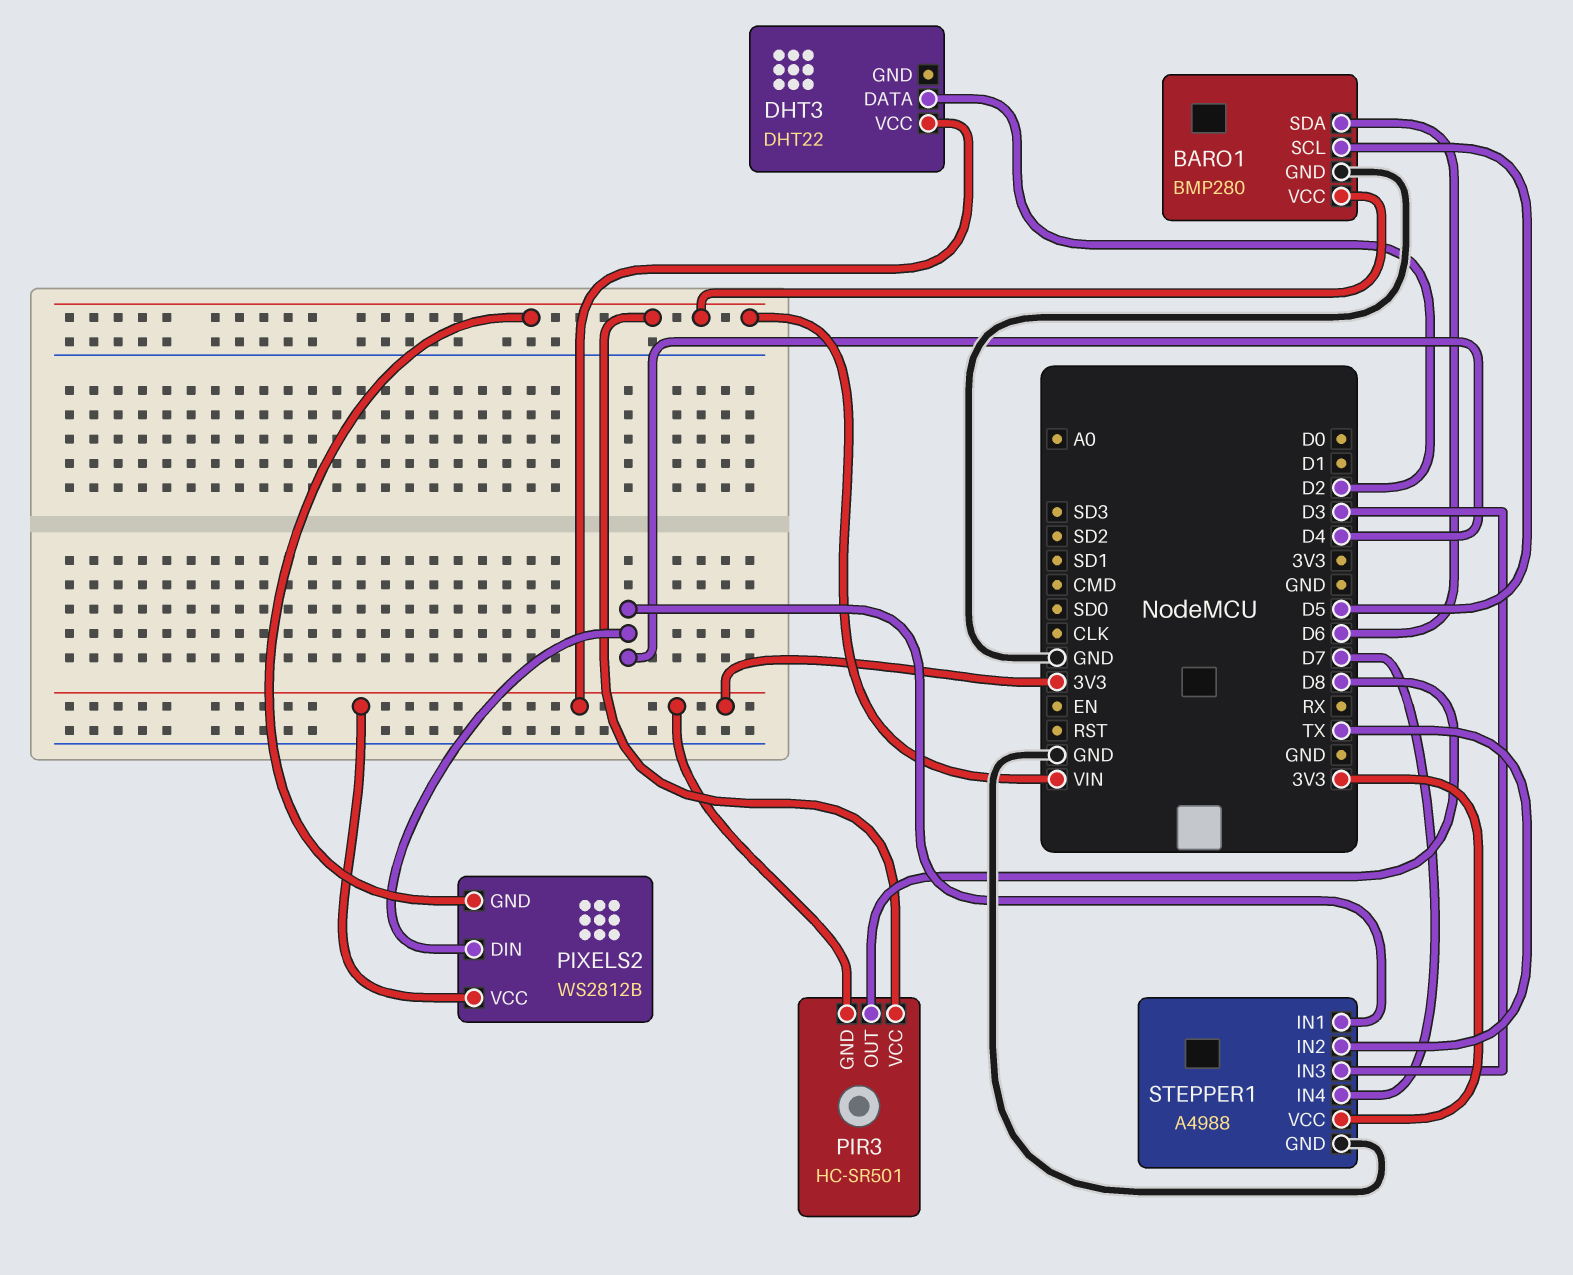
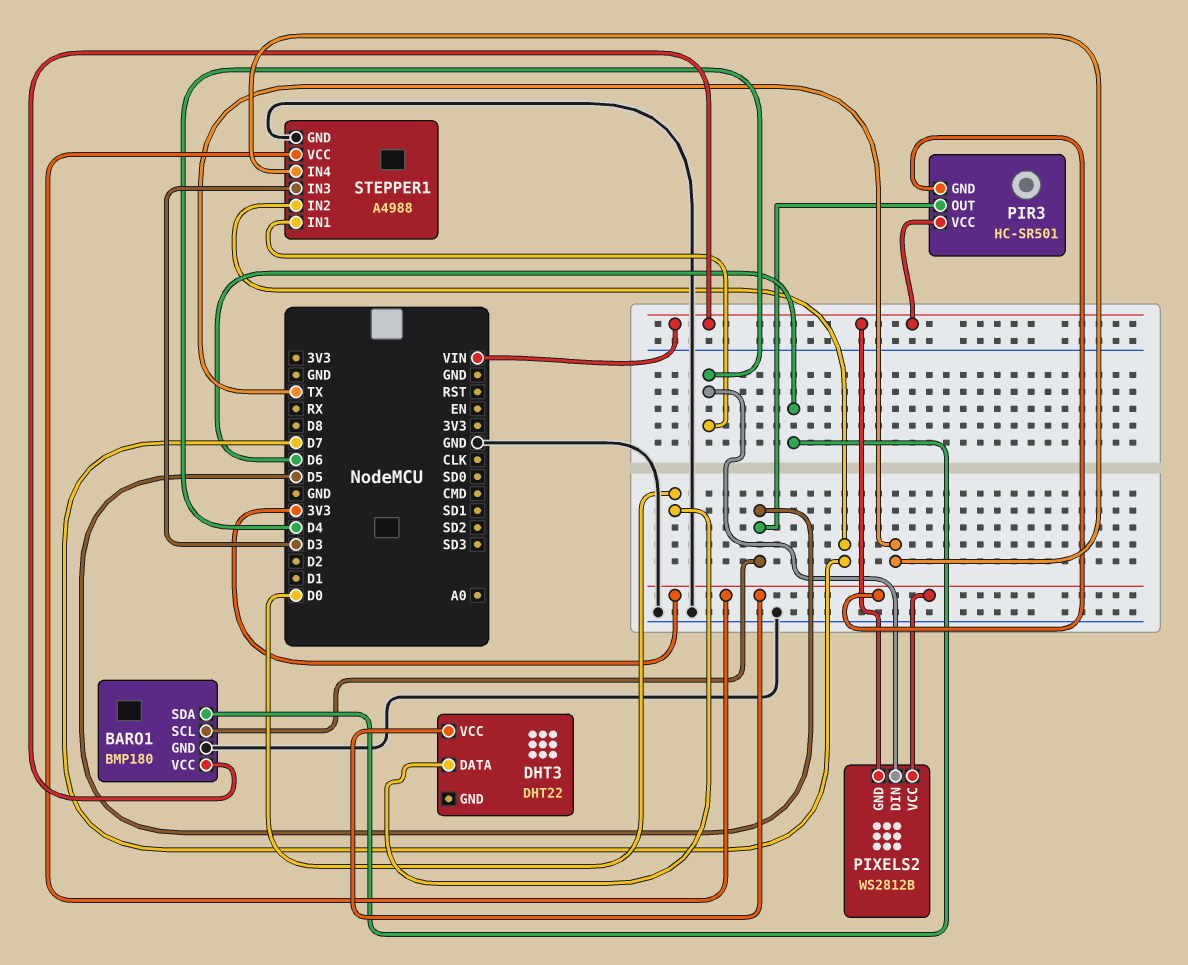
BARO1: BMP280 -> BMP180
DHT3 pin DATA: D2 -> D0
PIR3 pin OUT: D8 -> D5
STEPPER1 pin IN2: TX -> D7
STEPPER1 pin IN4: D7 -> TX

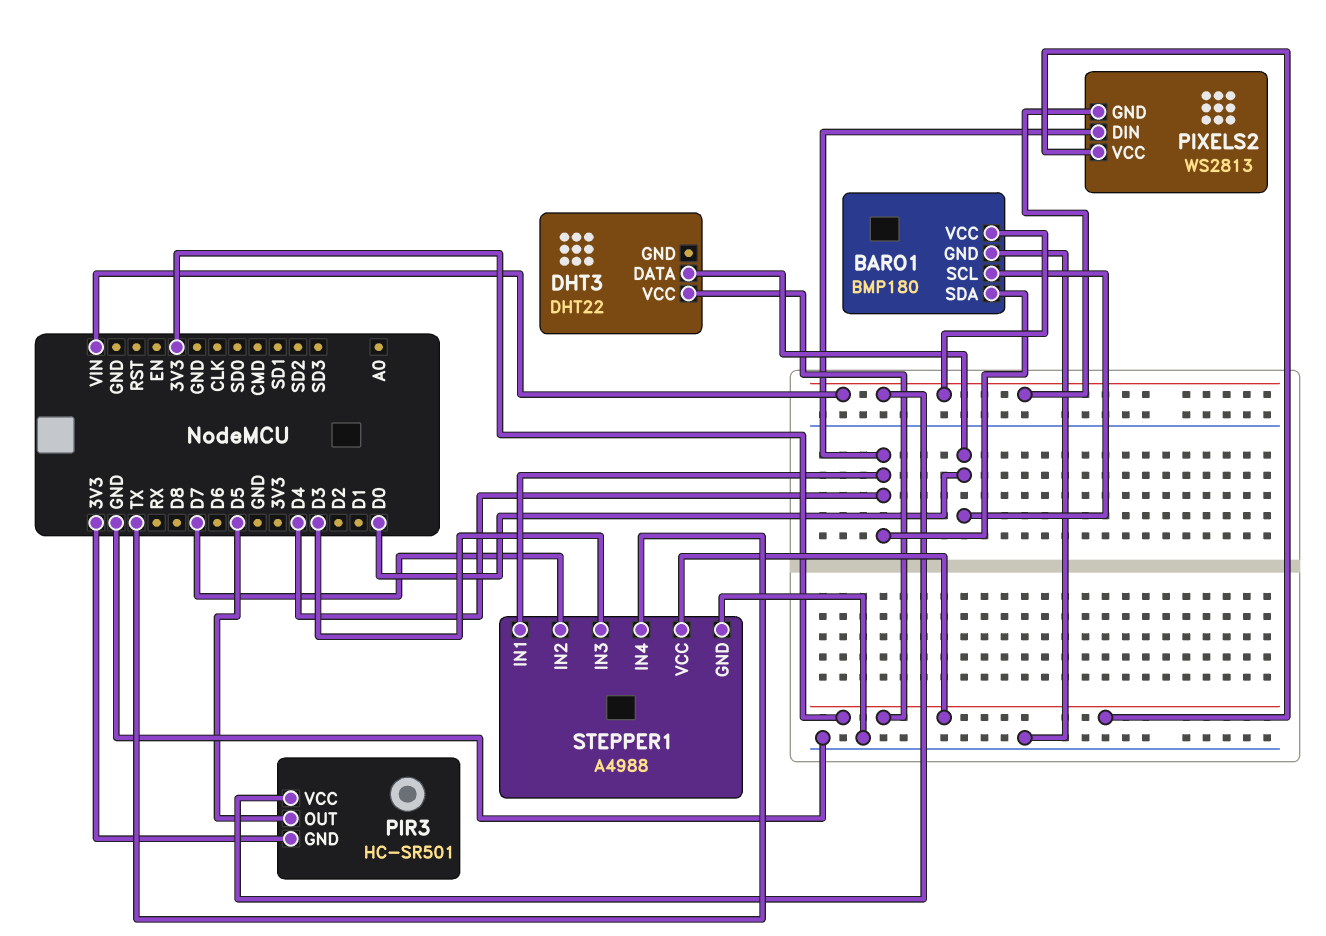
BARO1 pin SCL: D5 -> D0
BARO1 pin SDA: D6 -> D4
PIXELS2: WS2812B -> WS2813

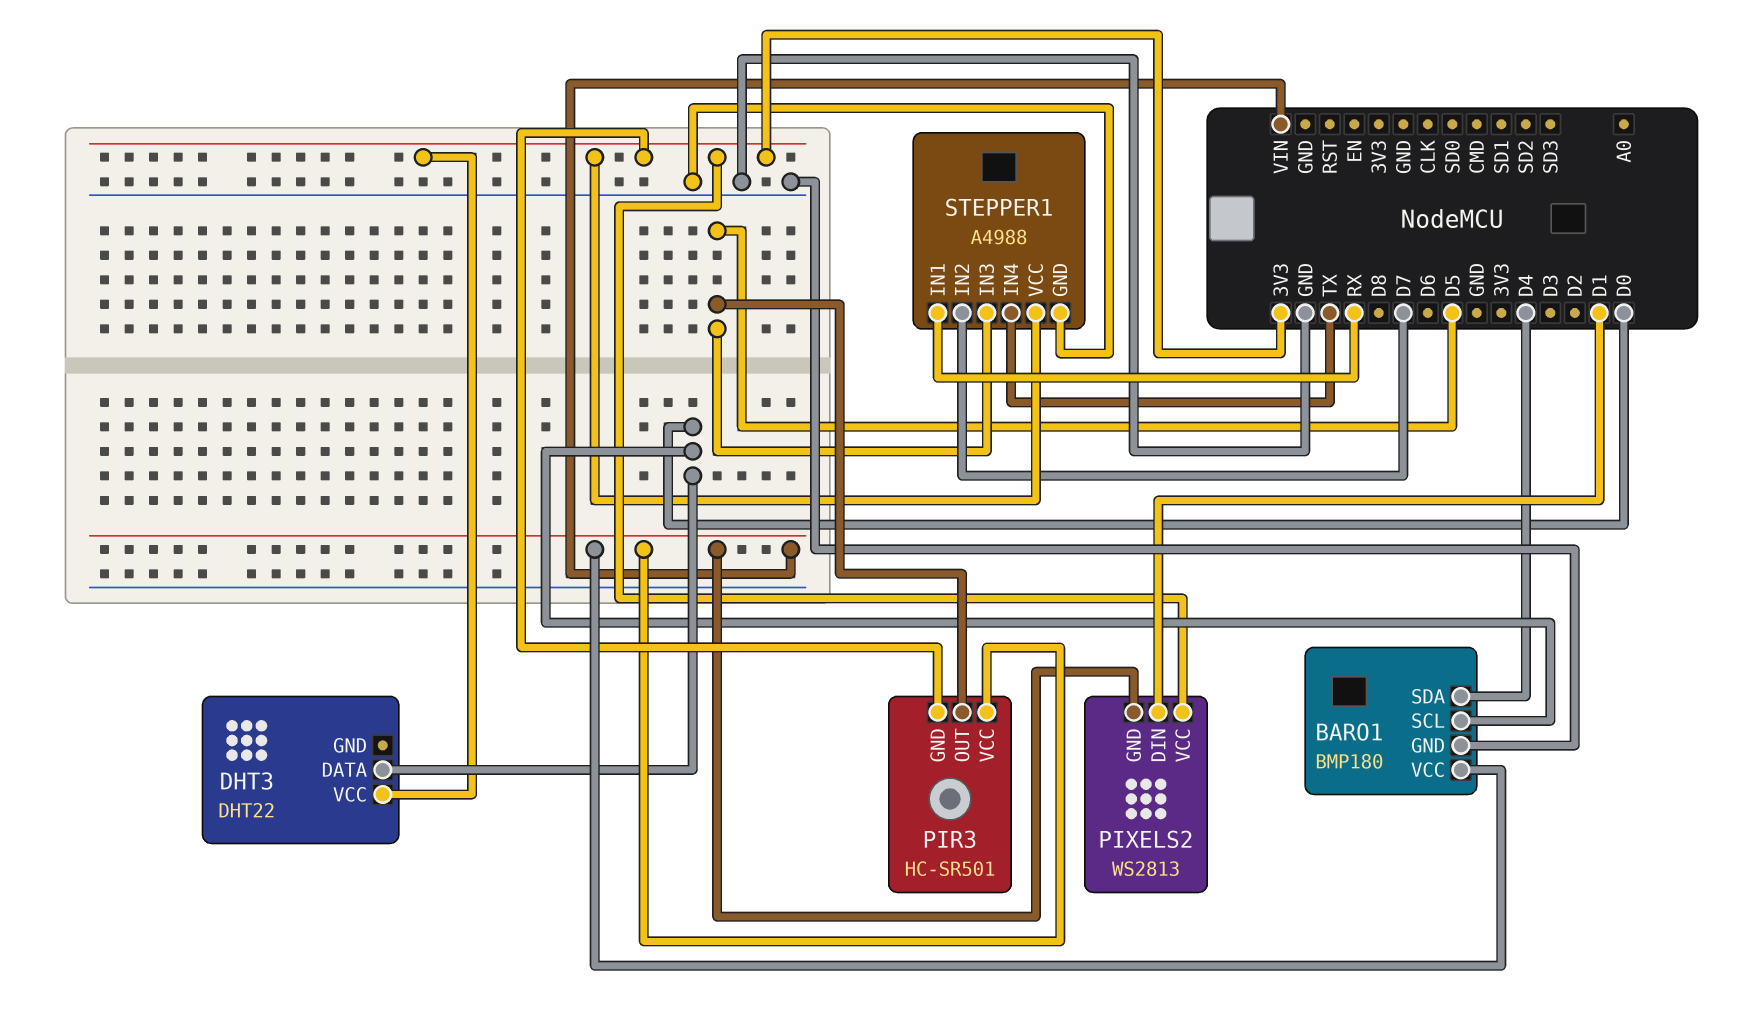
PIXELS2 pin DIN: D4 -> D1
STEPPER1 pin IN1: D4 -> RX
STEPPER1 pin IN3: D3 -> D5

